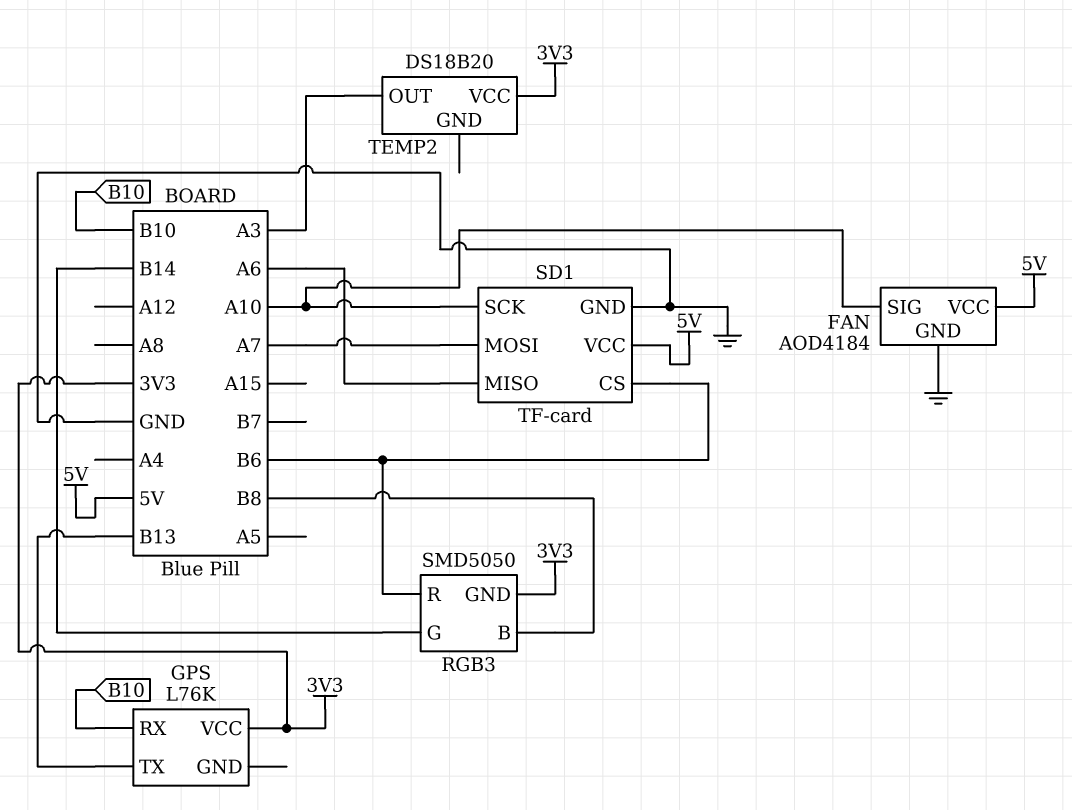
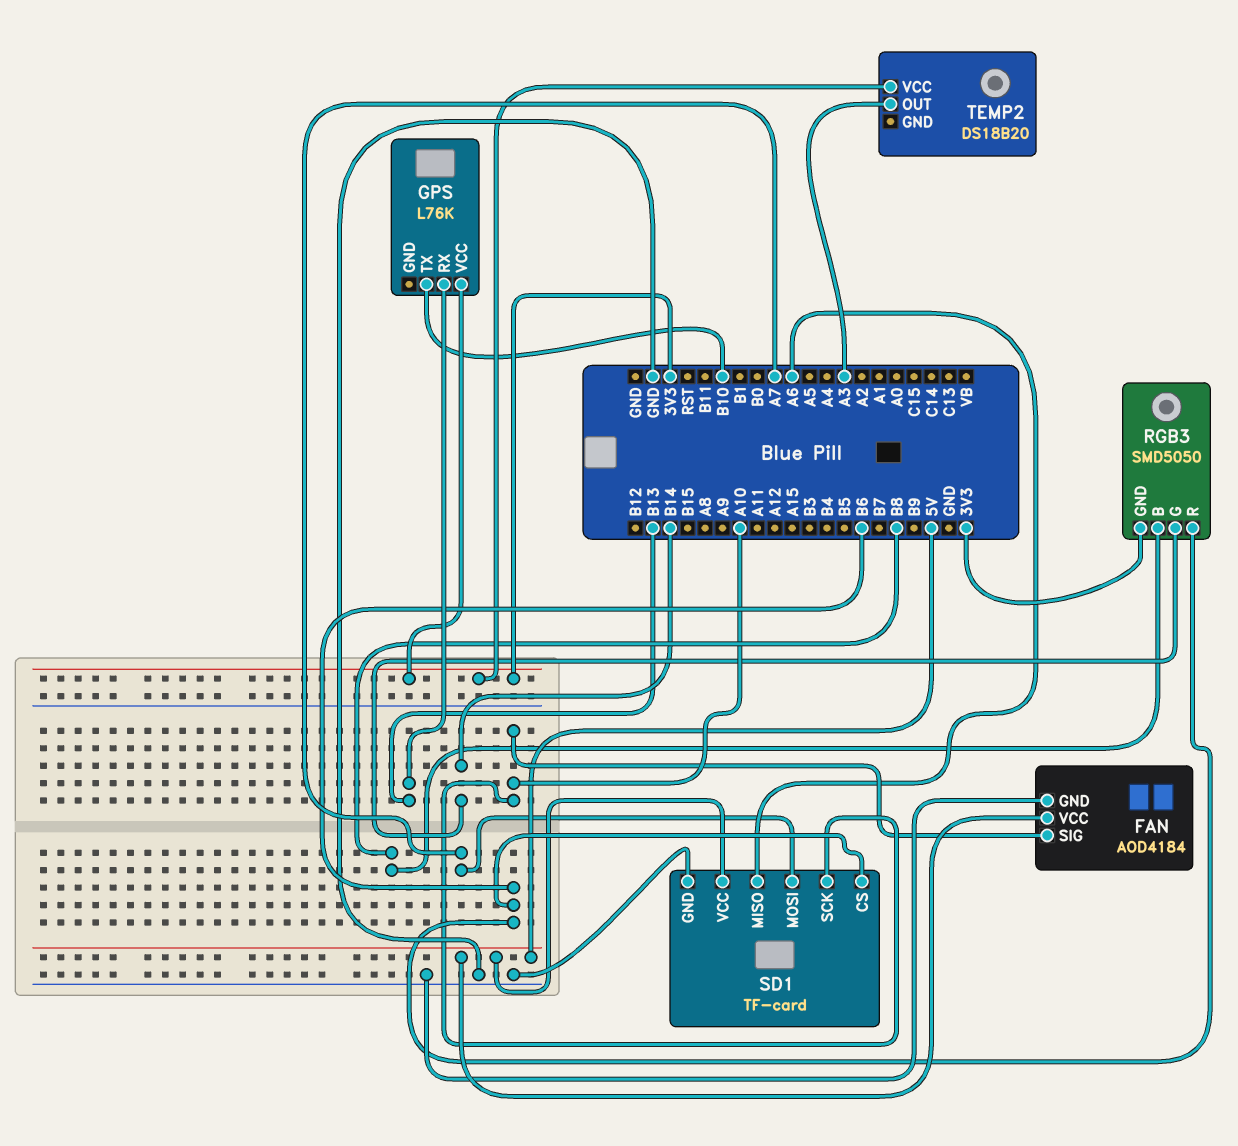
GPS pin RX: B10 -> B13
GPS pin TX: B13 -> B10

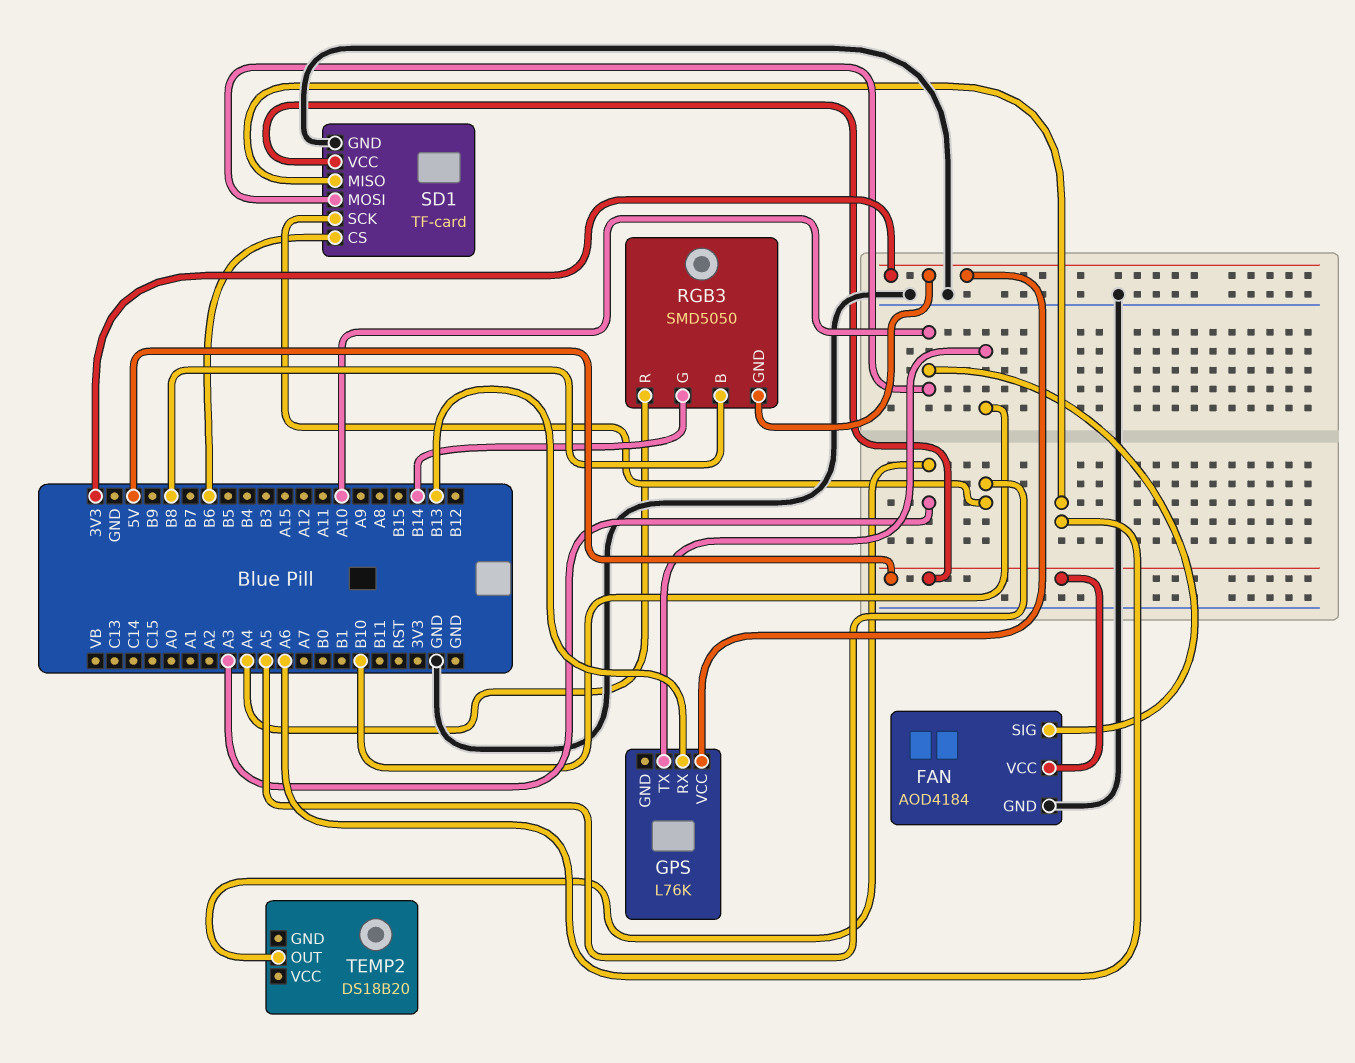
RGB3 pin R: B6 -> A4
SD1 pin MOSI: A7 -> A10
SD1 pin SCK: A10 -> A5
TEMP2 pin VCC: 3V3 -> none

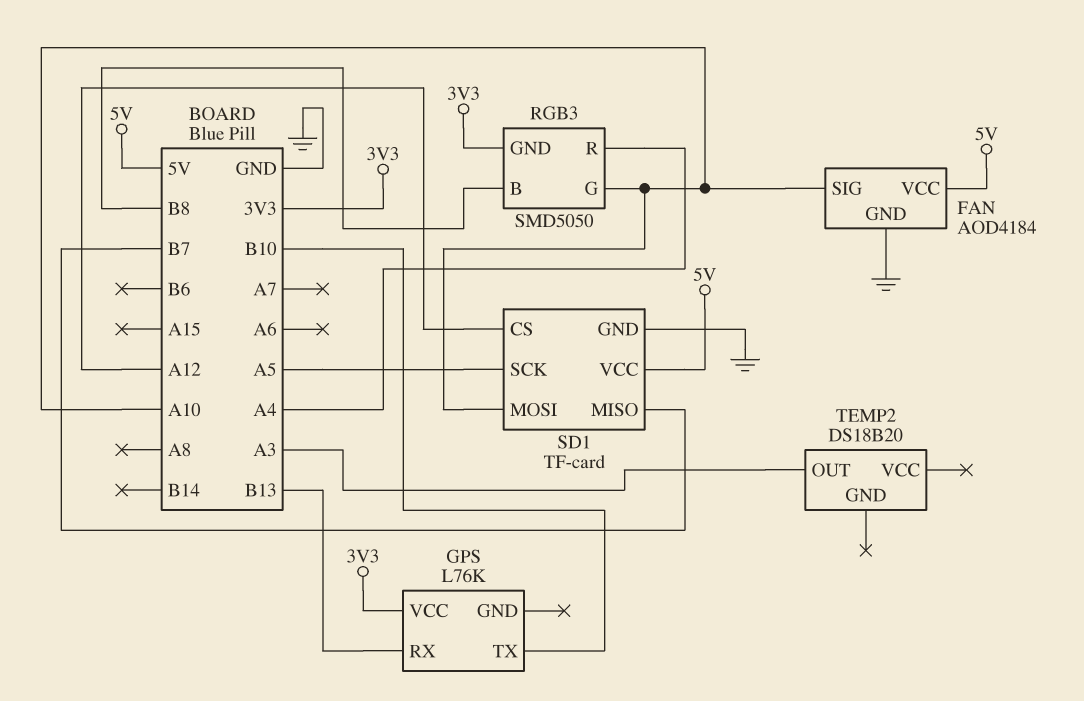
RGB3 pin G: B14 -> A10
SD1 pin CS: B6 -> A12
SD1 pin MISO: A6 -> B7

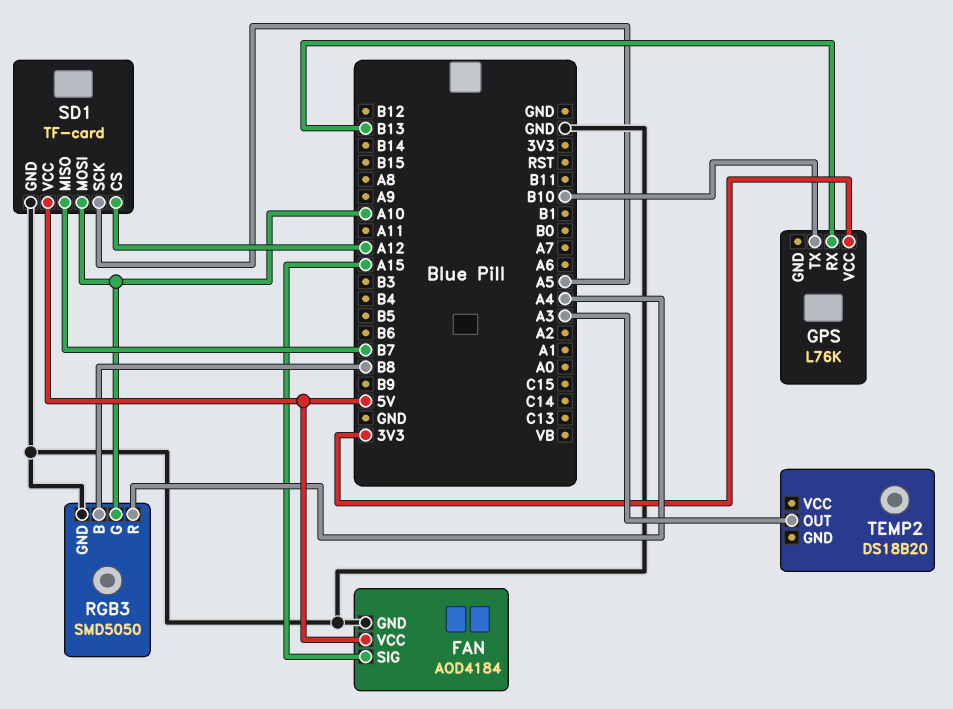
FAN pin SIG: A10 -> A15
RGB3 pin GND: 3V3 -> GND

